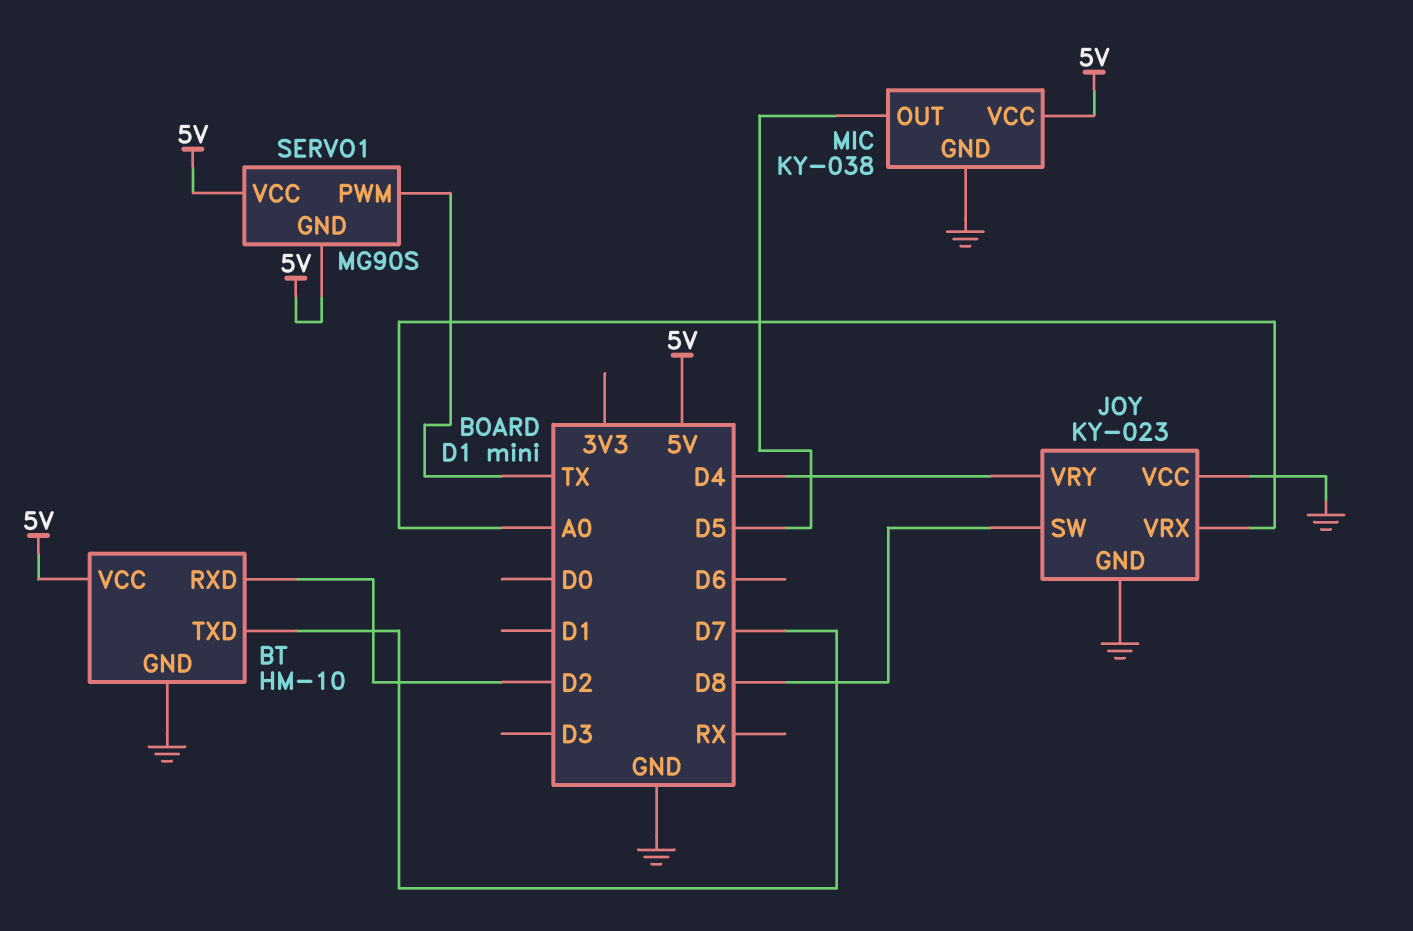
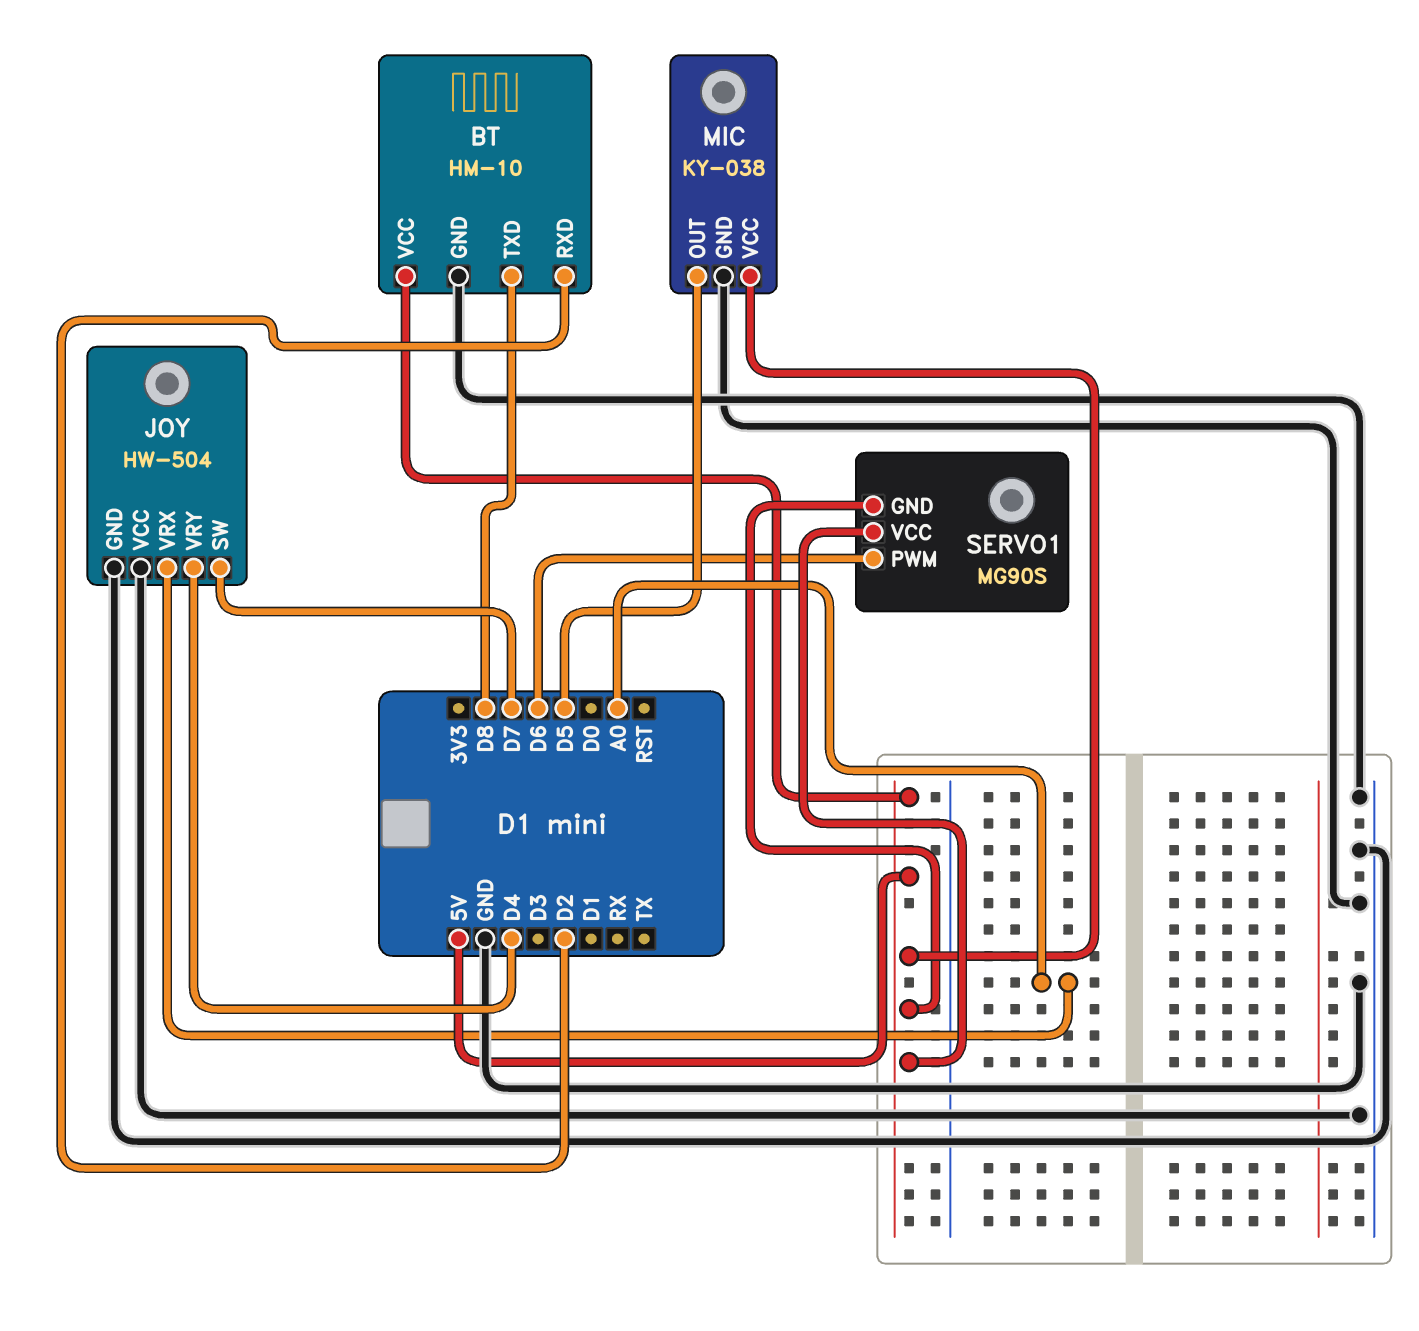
BT pin TXD: D7 -> D8
JOY: KY-023 -> HW-504
JOY pin SW: D8 -> D7
SERVO1 pin PWM: TX -> D6

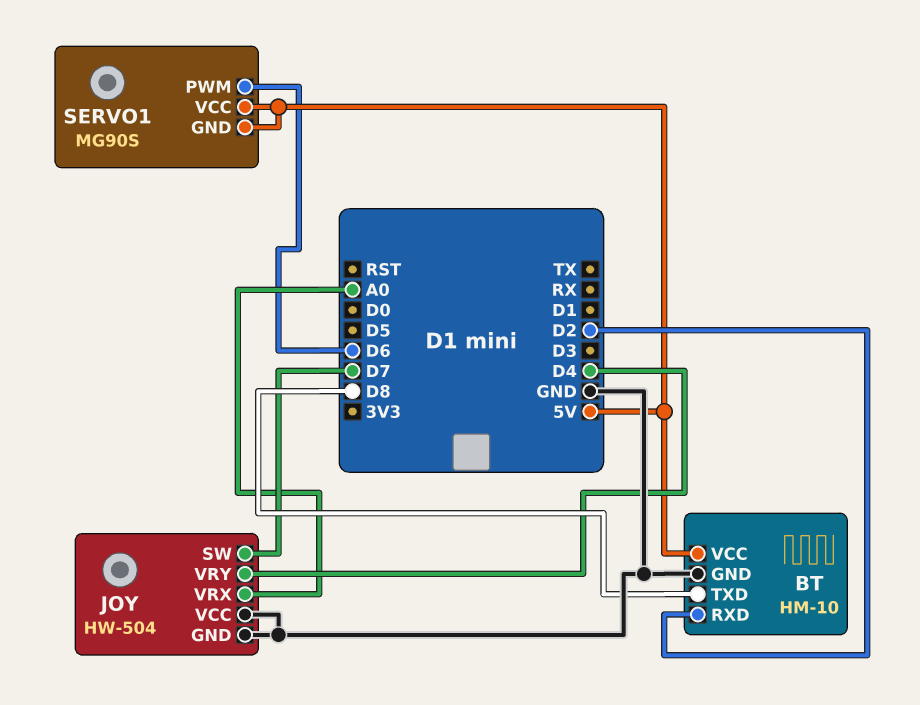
MIC: KY-038 -> none
MIC pin GND: GND -> none
MIC pin OUT: D5 -> none
MIC pin VCC: 5V -> none

